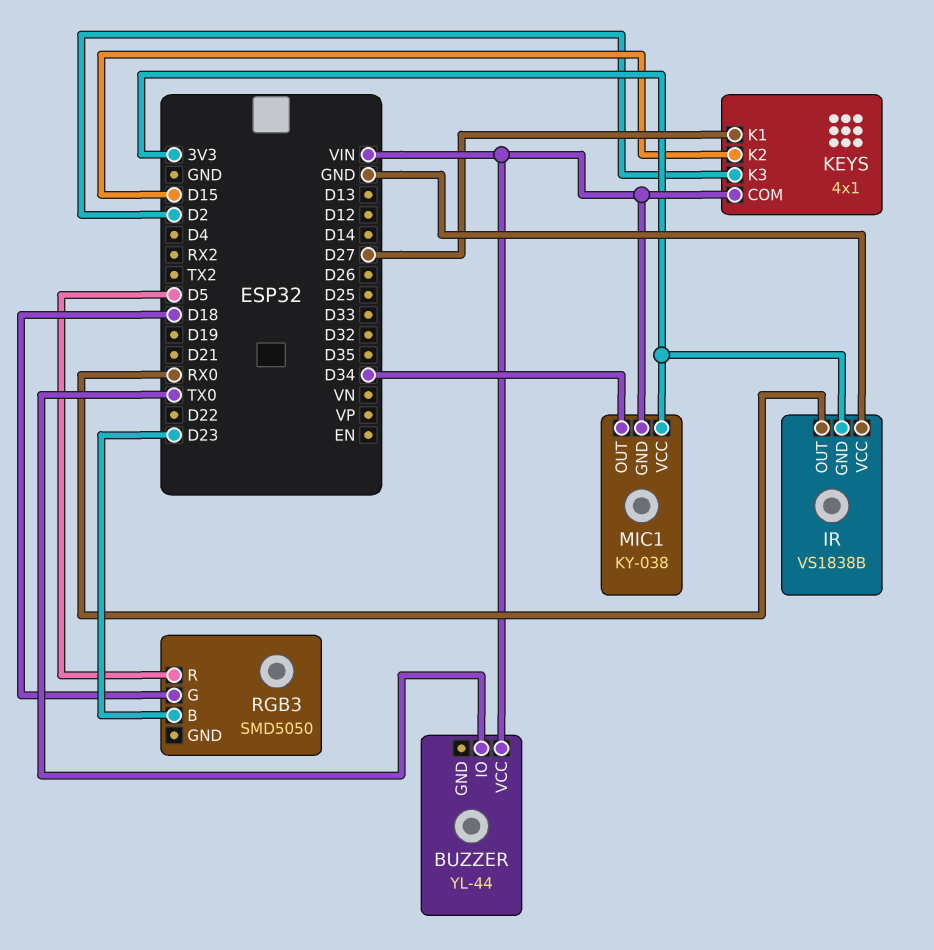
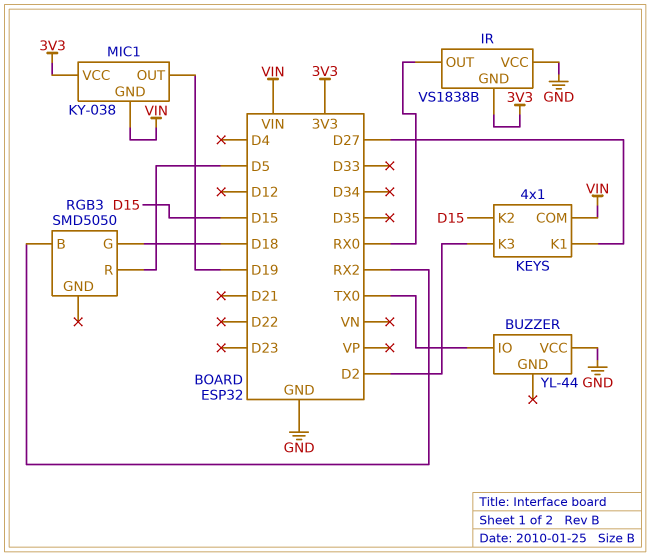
BUZZER pin VCC: VIN -> GND
MIC1 pin OUT: D34 -> D19
RGB3 pin B: D23 -> RX2

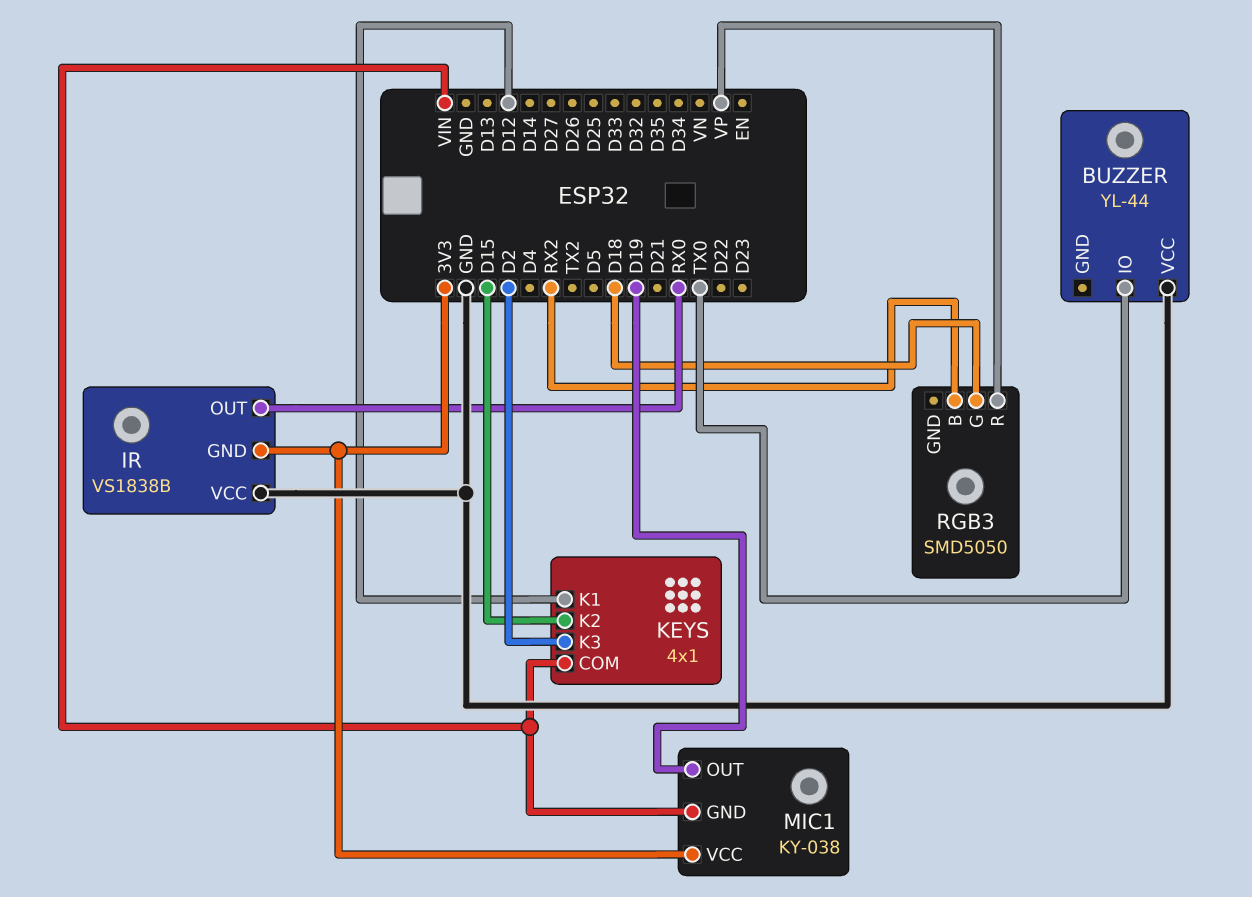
KEYS pin K1: D27 -> D12
RGB3 pin R: D5 -> VP

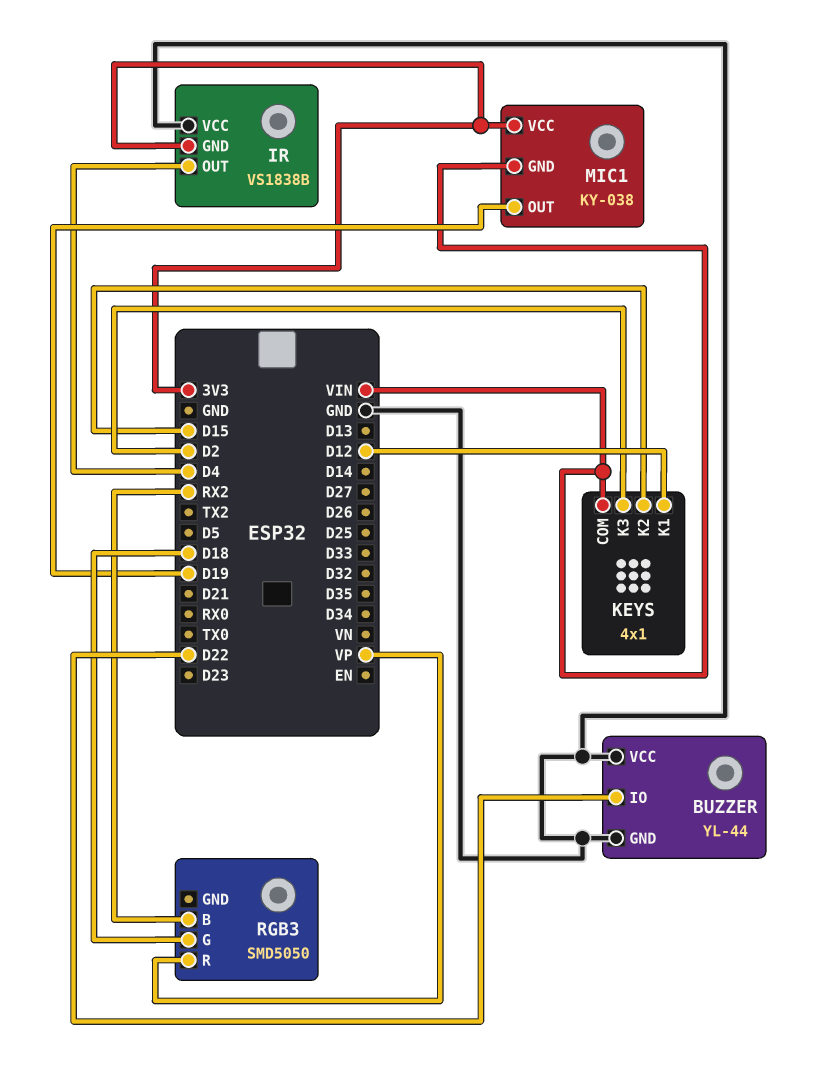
BUZZER pin GND: none -> GND
BUZZER pin IO: TX0 -> D22
IR pin OUT: RX0 -> D4

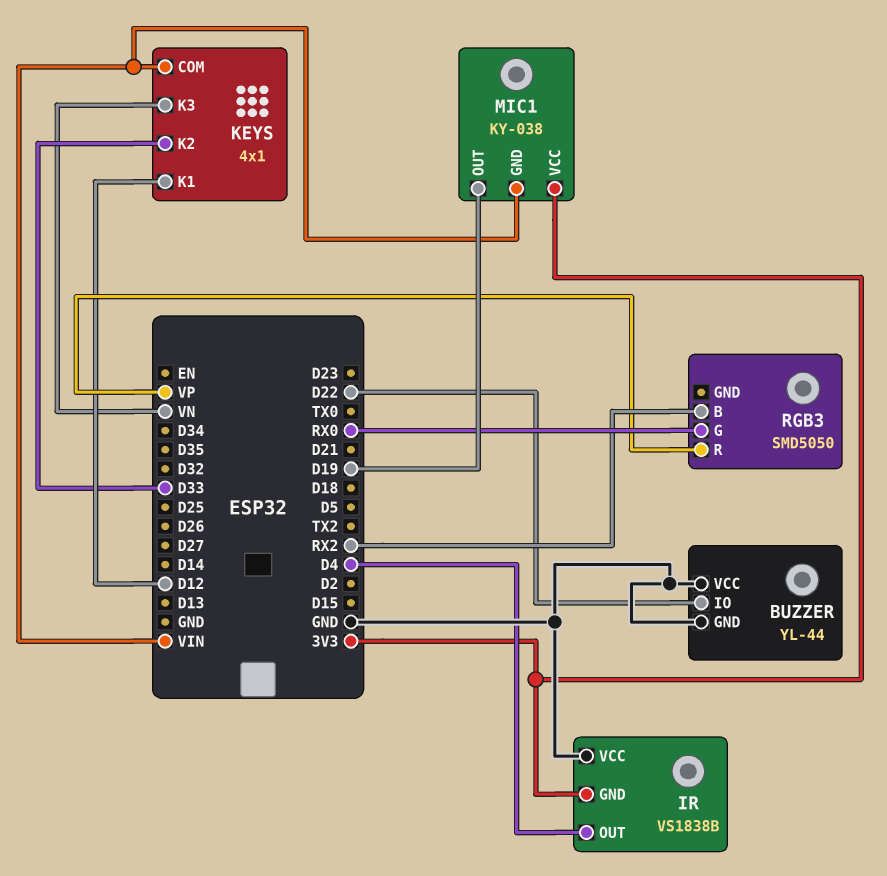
KEYS pin K2: D15 -> D33
KEYS pin K3: D2 -> VN
RGB3 pin G: D18 -> RX0

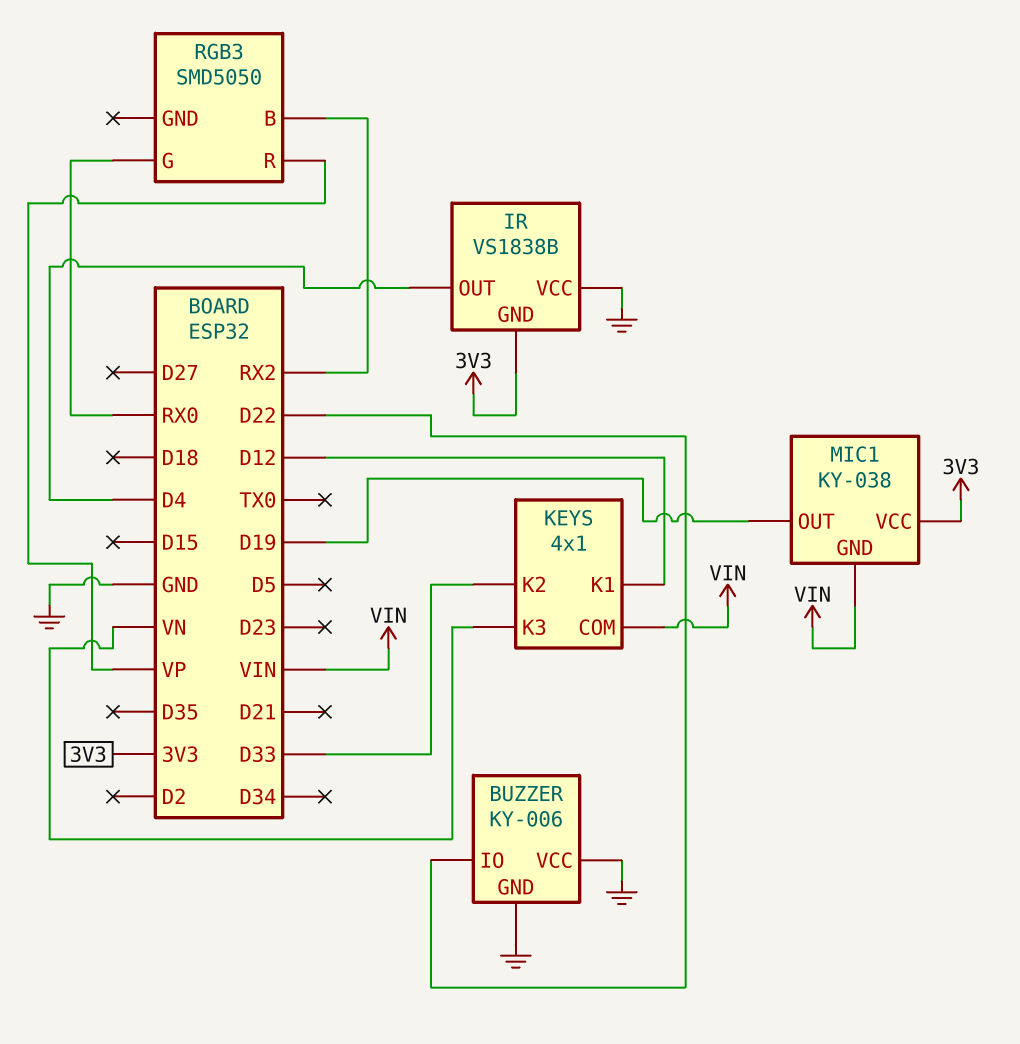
BUZZER: YL-44 -> KY-006

